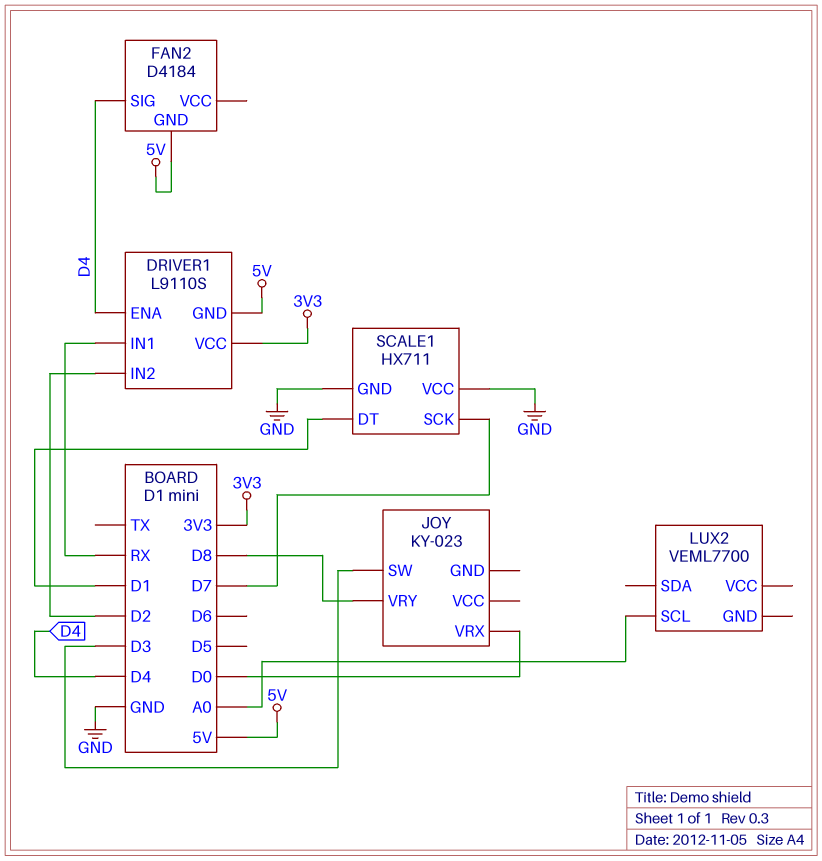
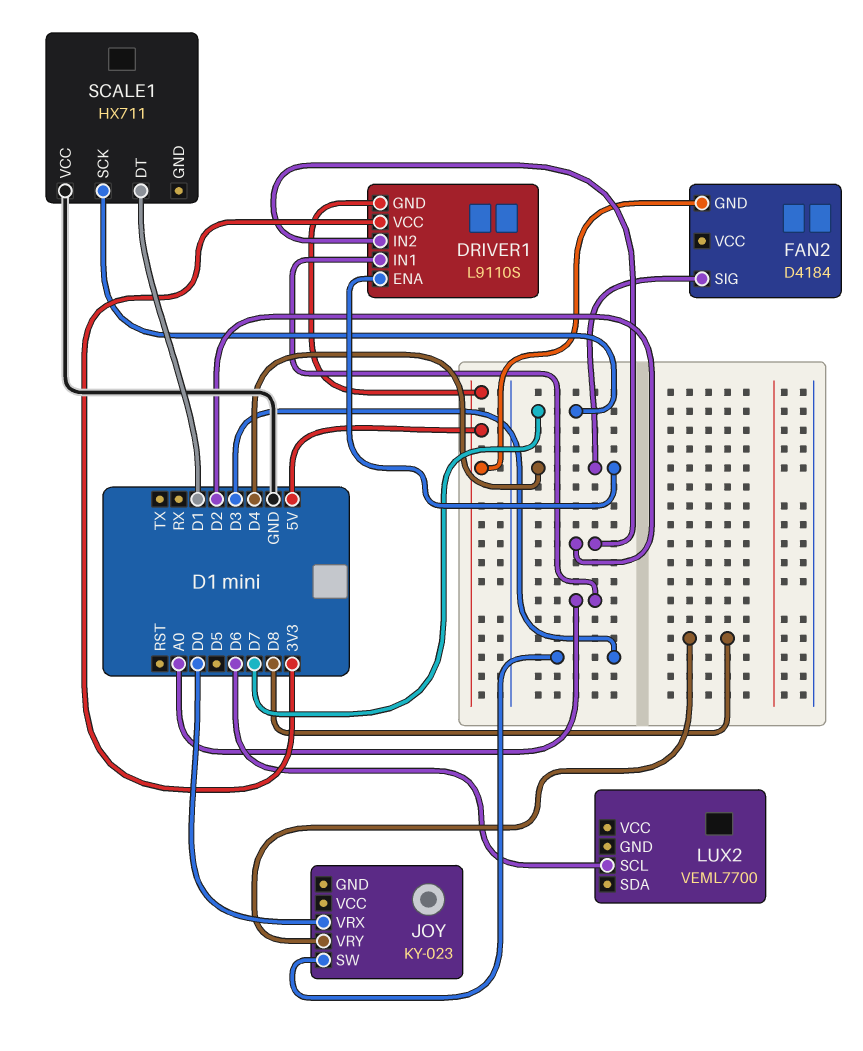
DRIVER1 pin IN1: RX -> A0
LUX2 pin SCL: A0 -> D6
SCALE1 pin GND: GND -> none

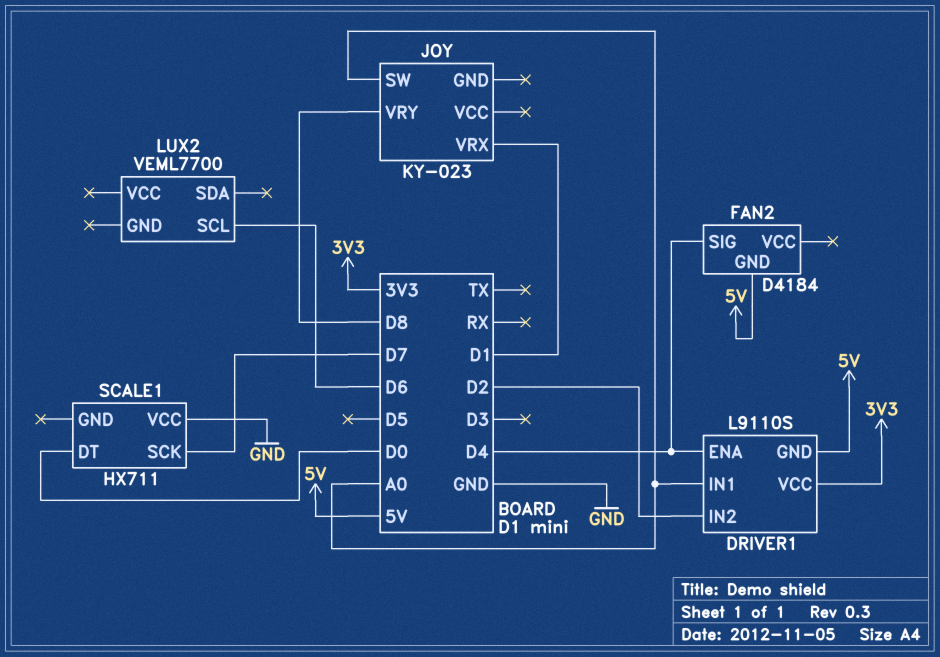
JOY pin SW: D3 -> A0
JOY pin VRX: D0 -> D1
SCALE1 pin DT: D1 -> D0

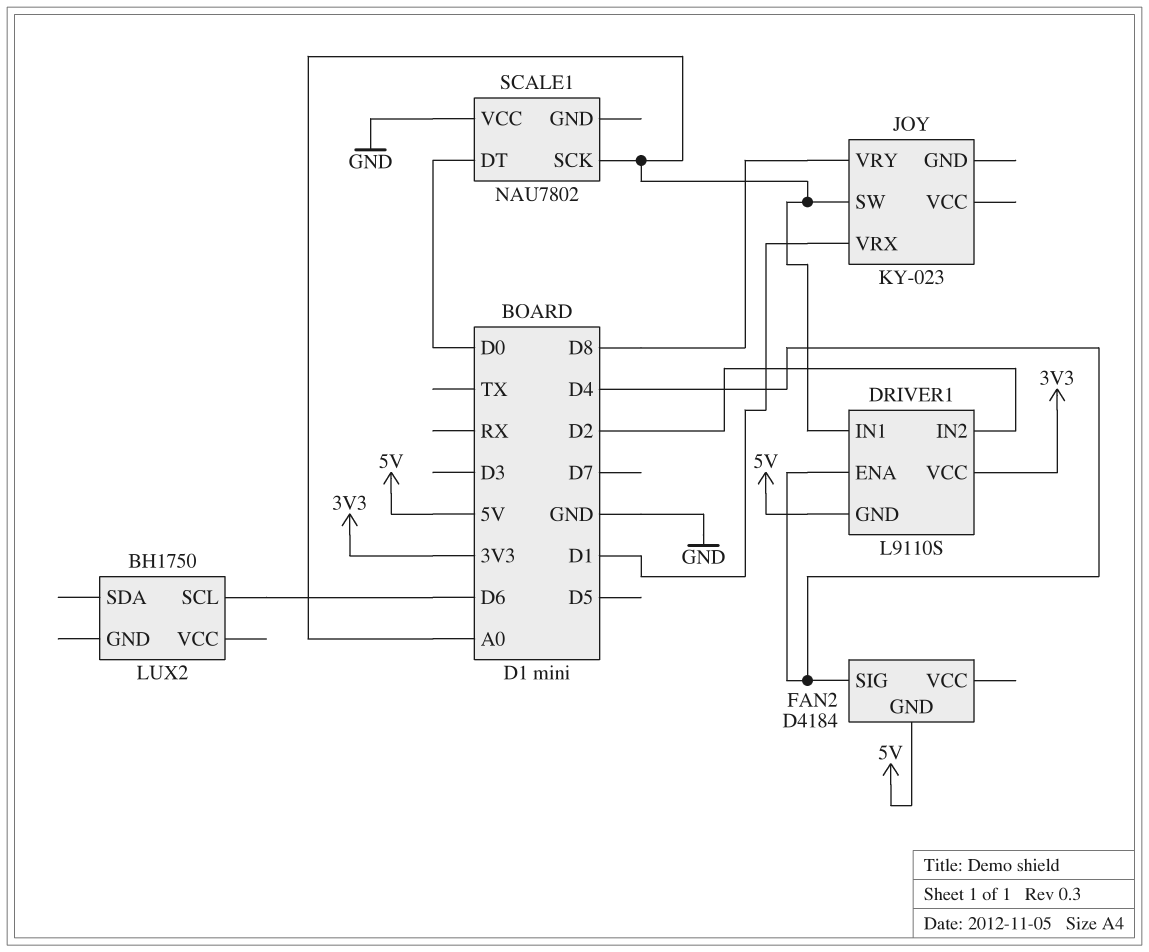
LUX2: VEML7700 -> BH1750
SCALE1: HX711 -> NAU7802
SCALE1 pin SCK: D7 -> A0

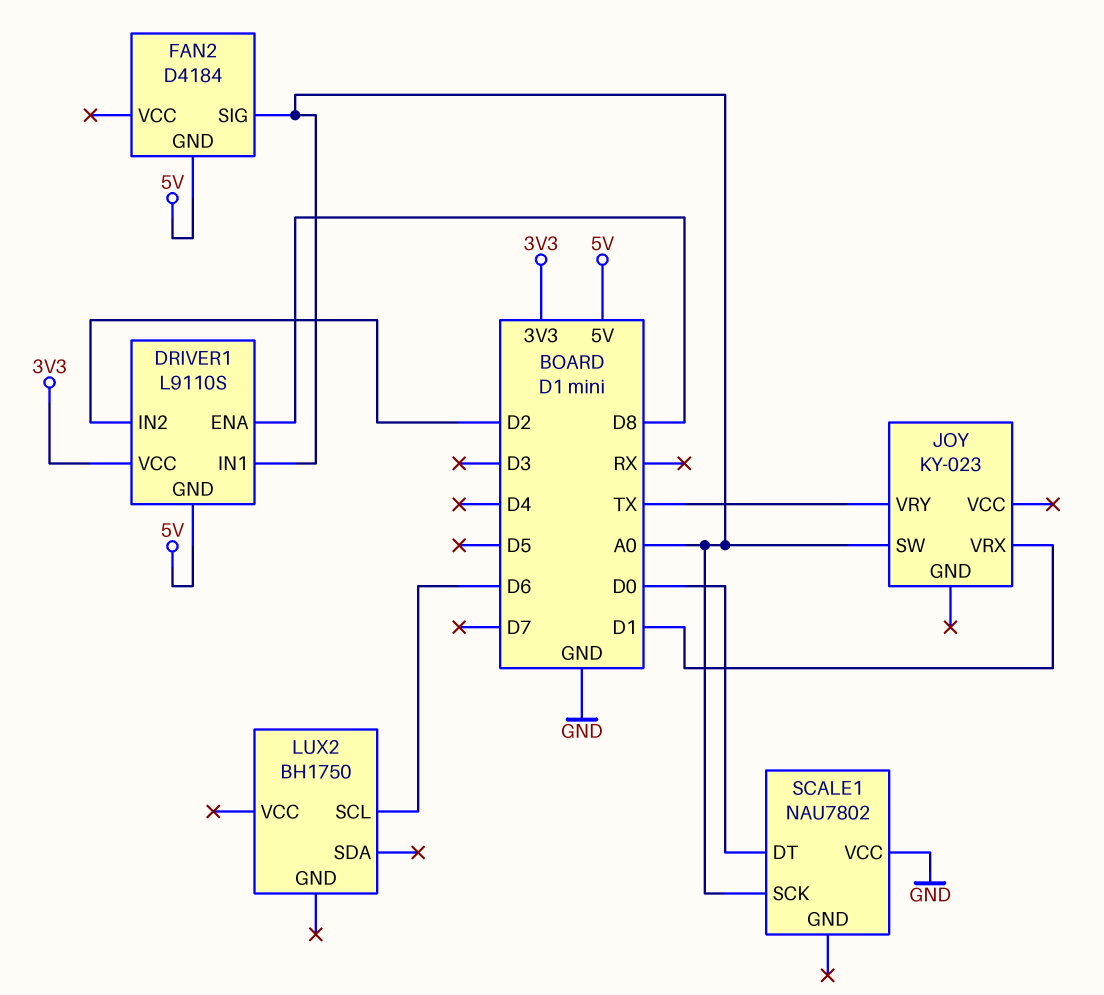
DRIVER1 pin ENA: D4 -> D8
FAN2 pin SIG: D4 -> A0
JOY pin VRY: D8 -> TX

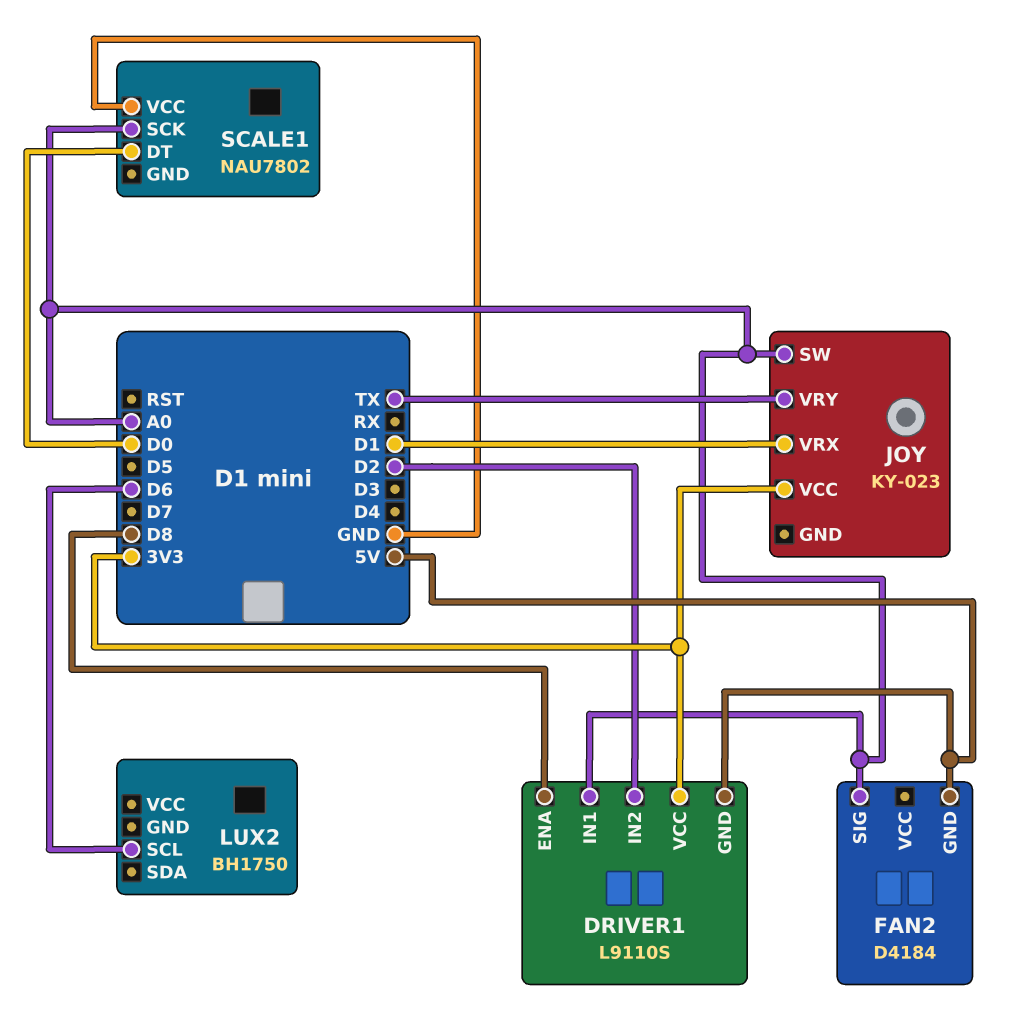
JOY pin VCC: none -> 3V3

